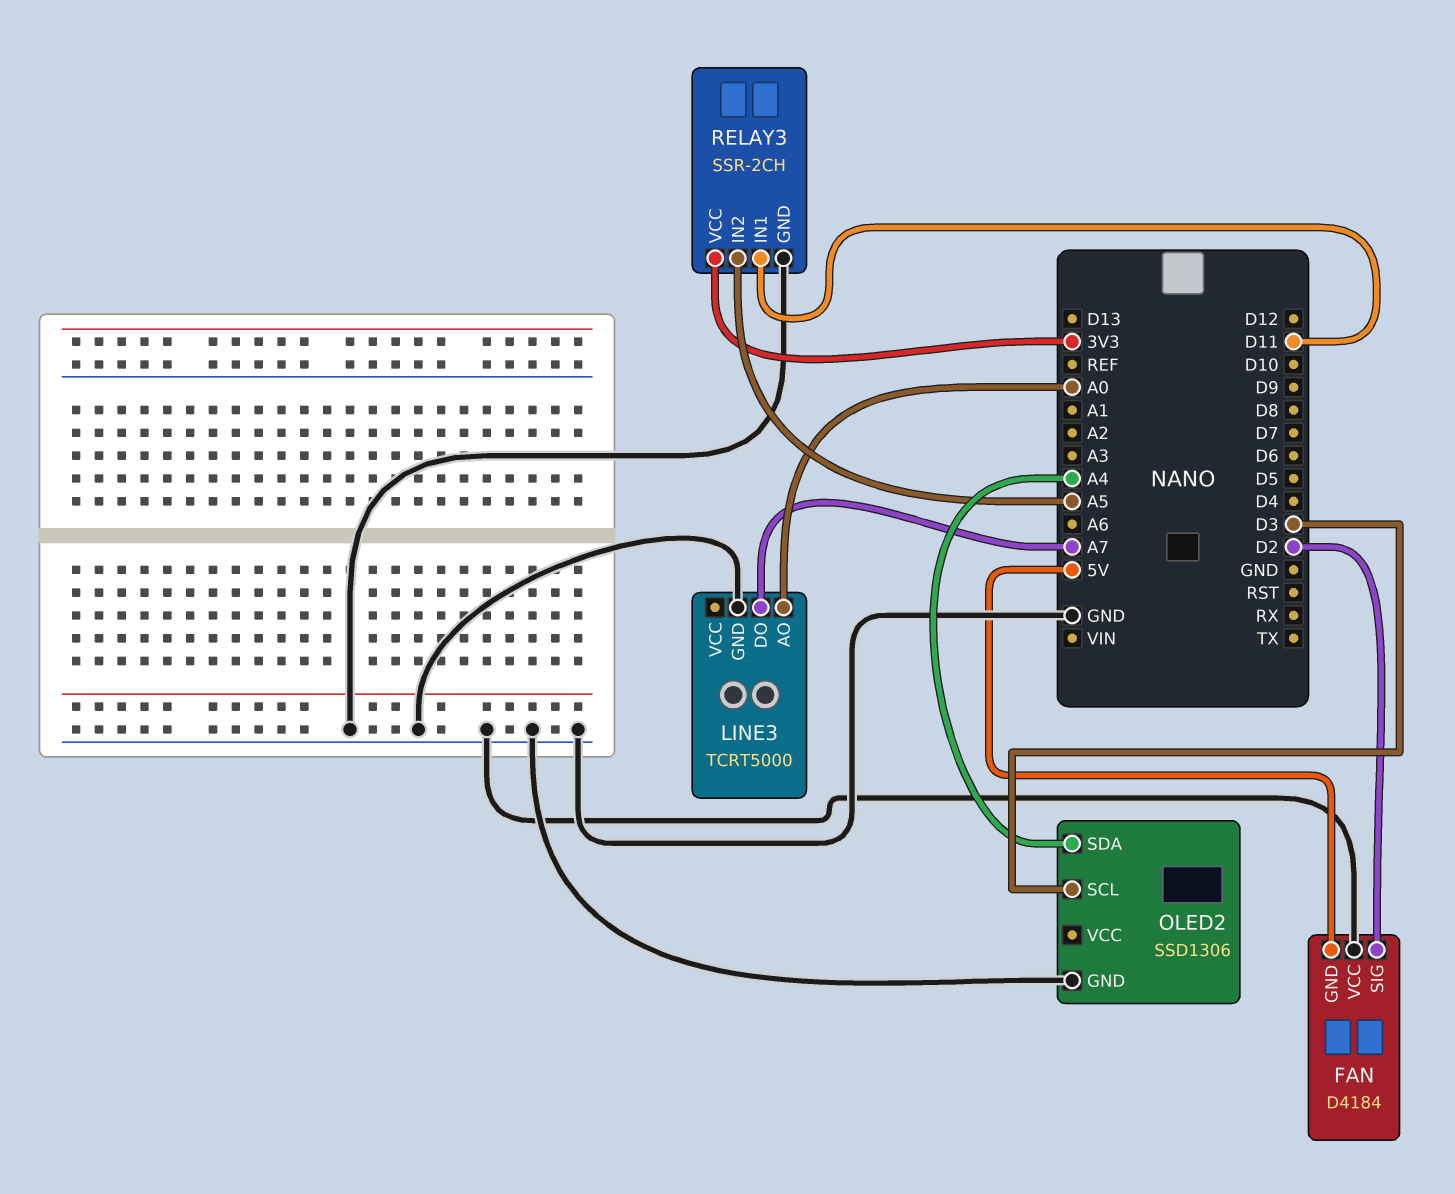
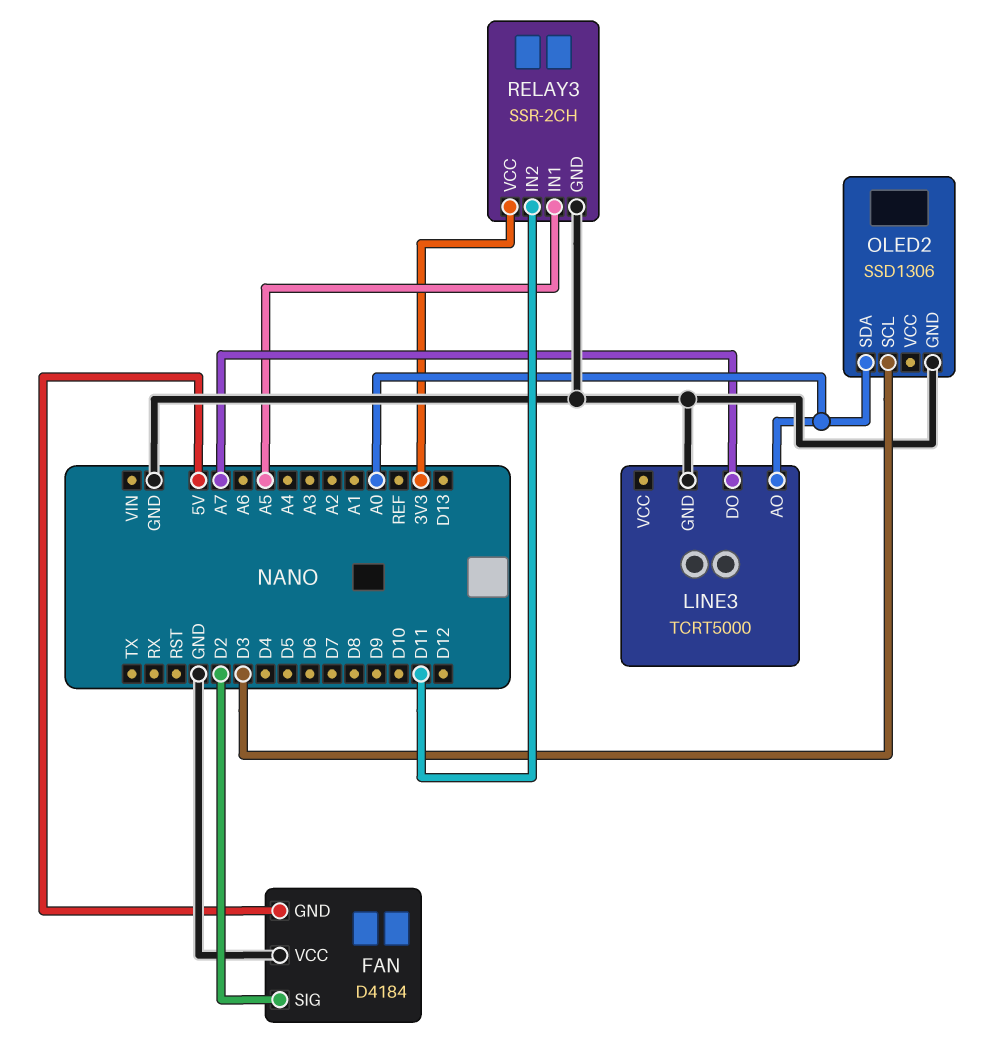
OLED2 pin SDA: A4 -> A0
RELAY3 pin IN1: D11 -> A5
RELAY3 pin IN2: A5 -> D11

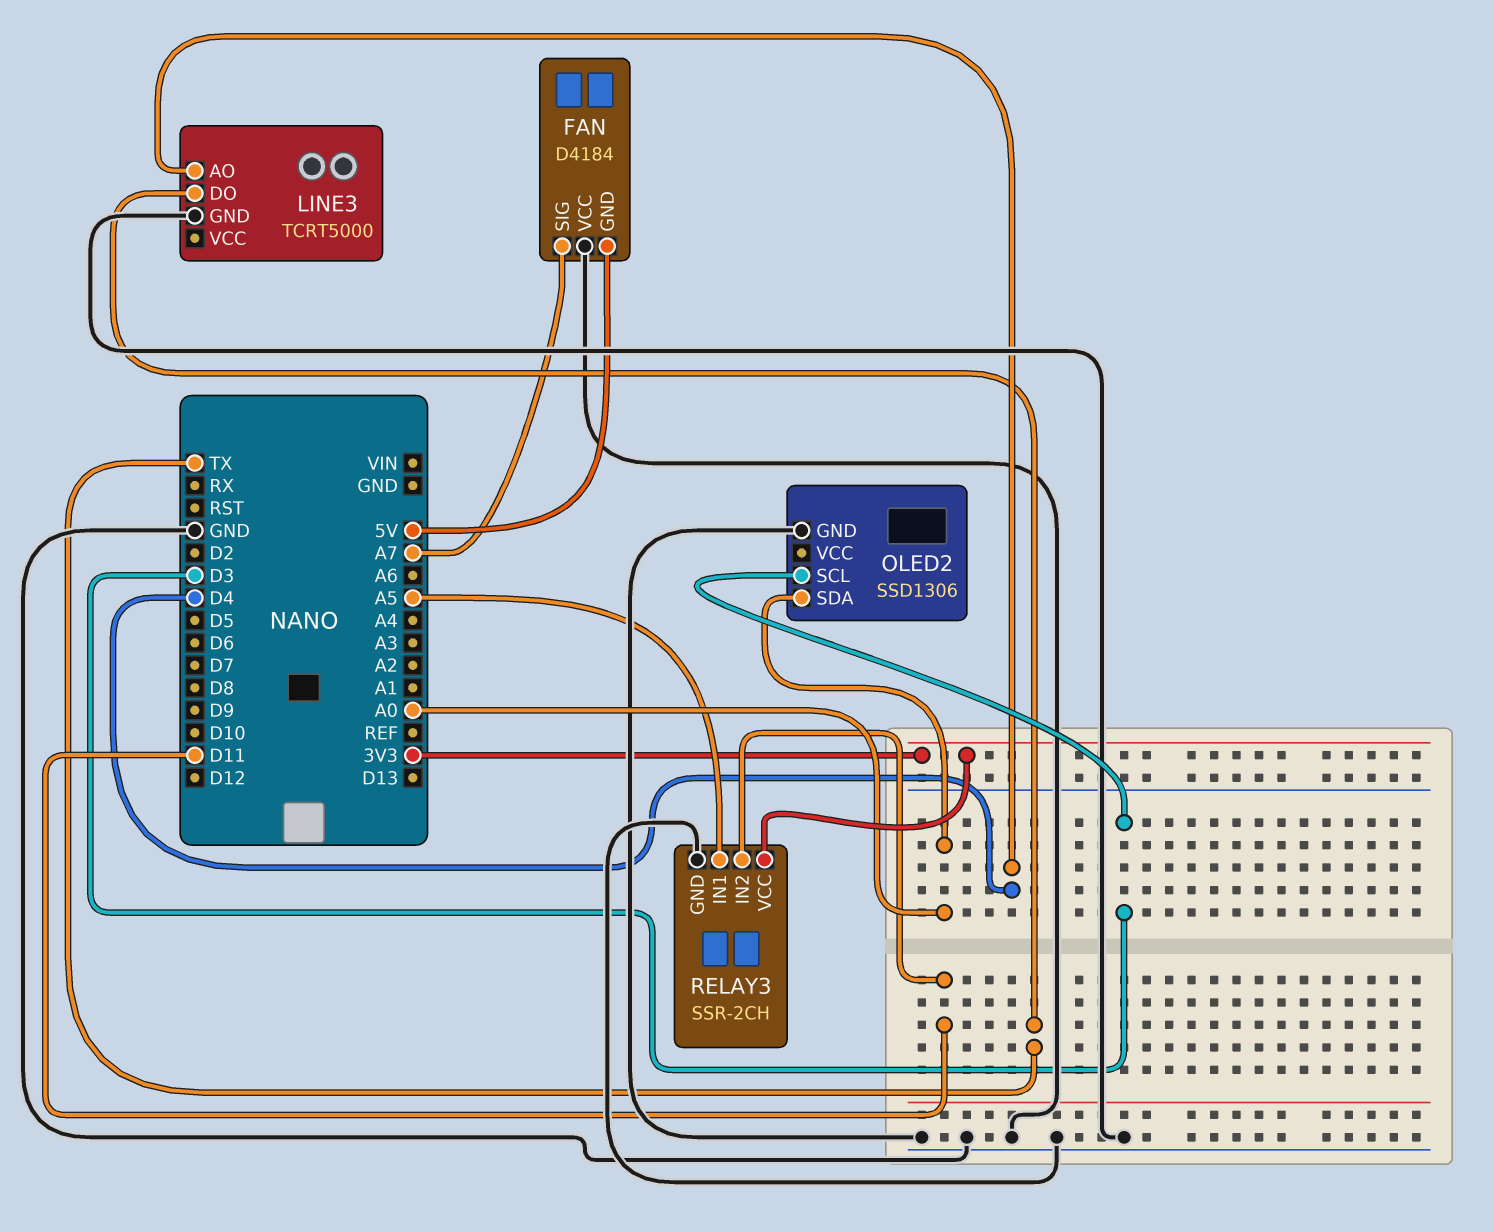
FAN pin SIG: D2 -> A7
LINE3 pin AO: A0 -> D4
LINE3 pin DO: A7 -> TX

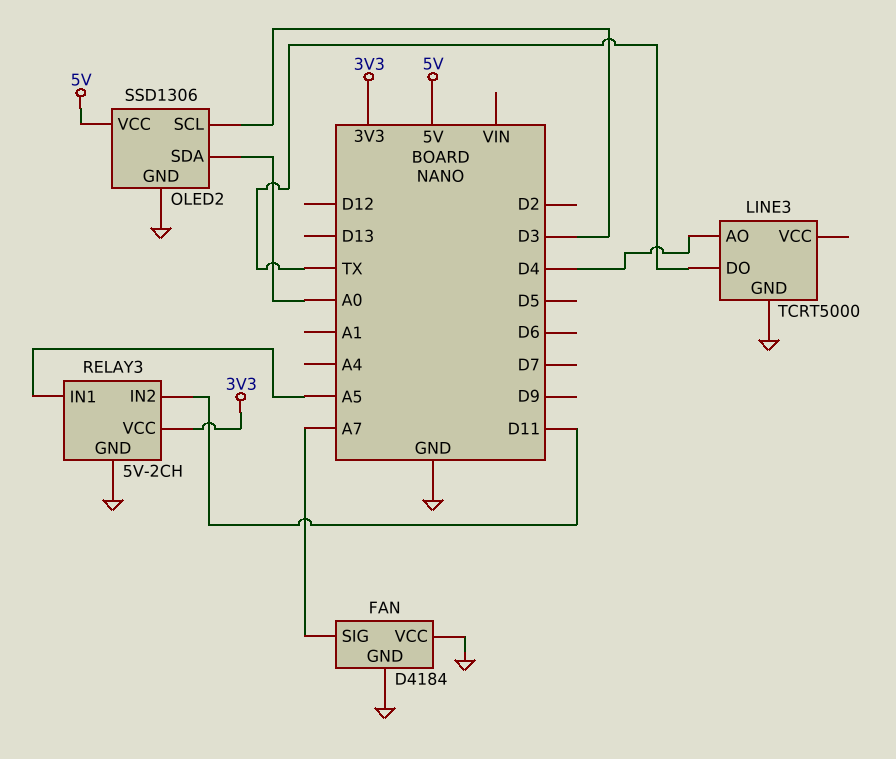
FAN pin GND: 5V -> GND
OLED2 pin VCC: none -> 5V
RELAY3: SSR-2CH -> 5V-2CH

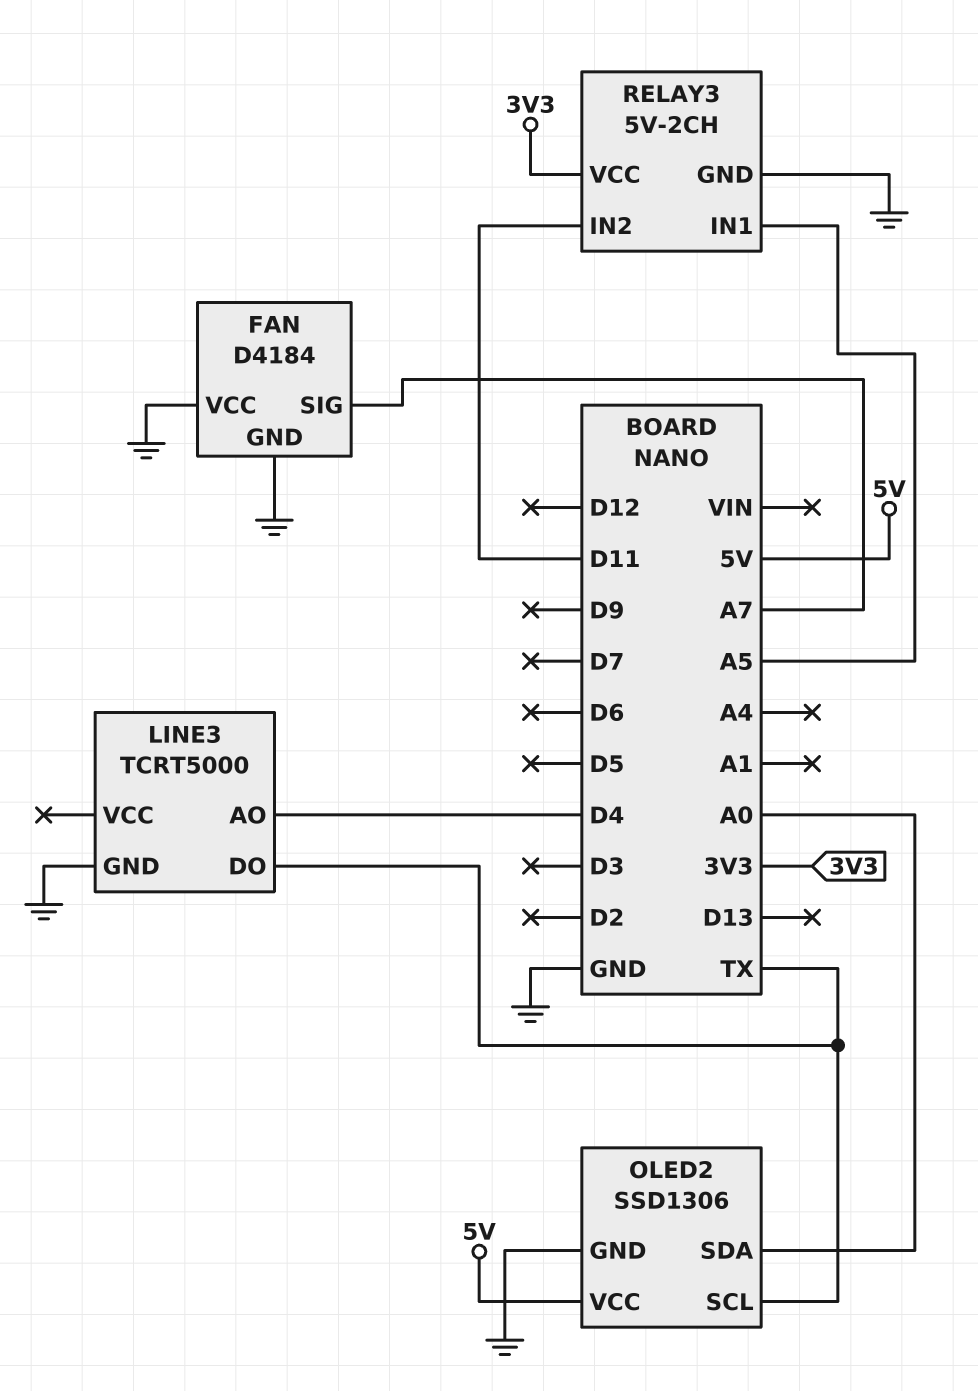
OLED2 pin SCL: D3 -> TX

